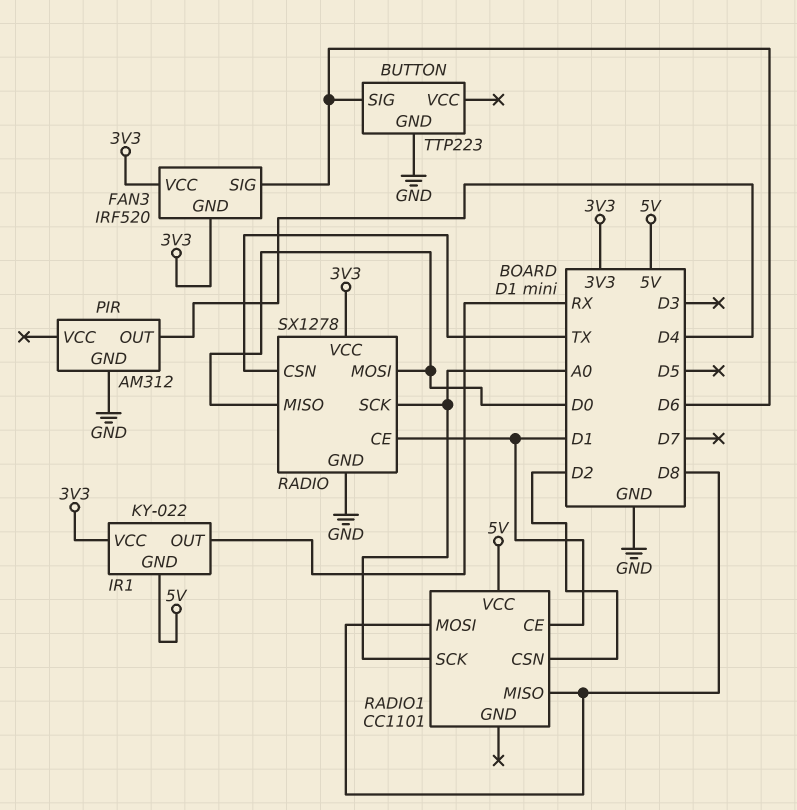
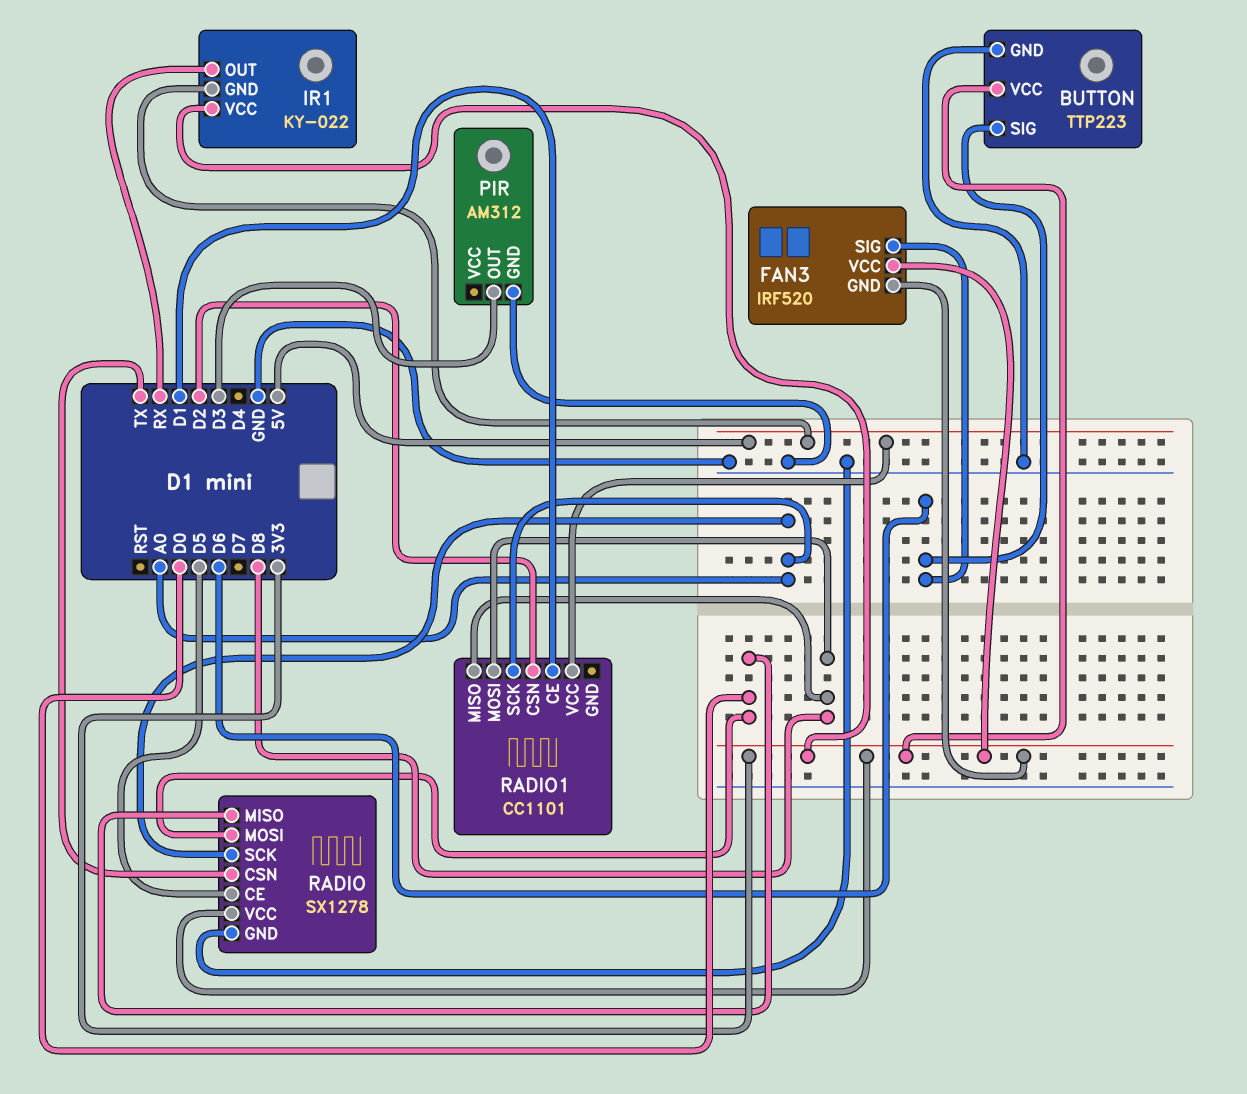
BUTTON pin VCC: none -> 3V3
PIR pin OUT: D4 -> D3
RADIO pin CE: D1 -> D5

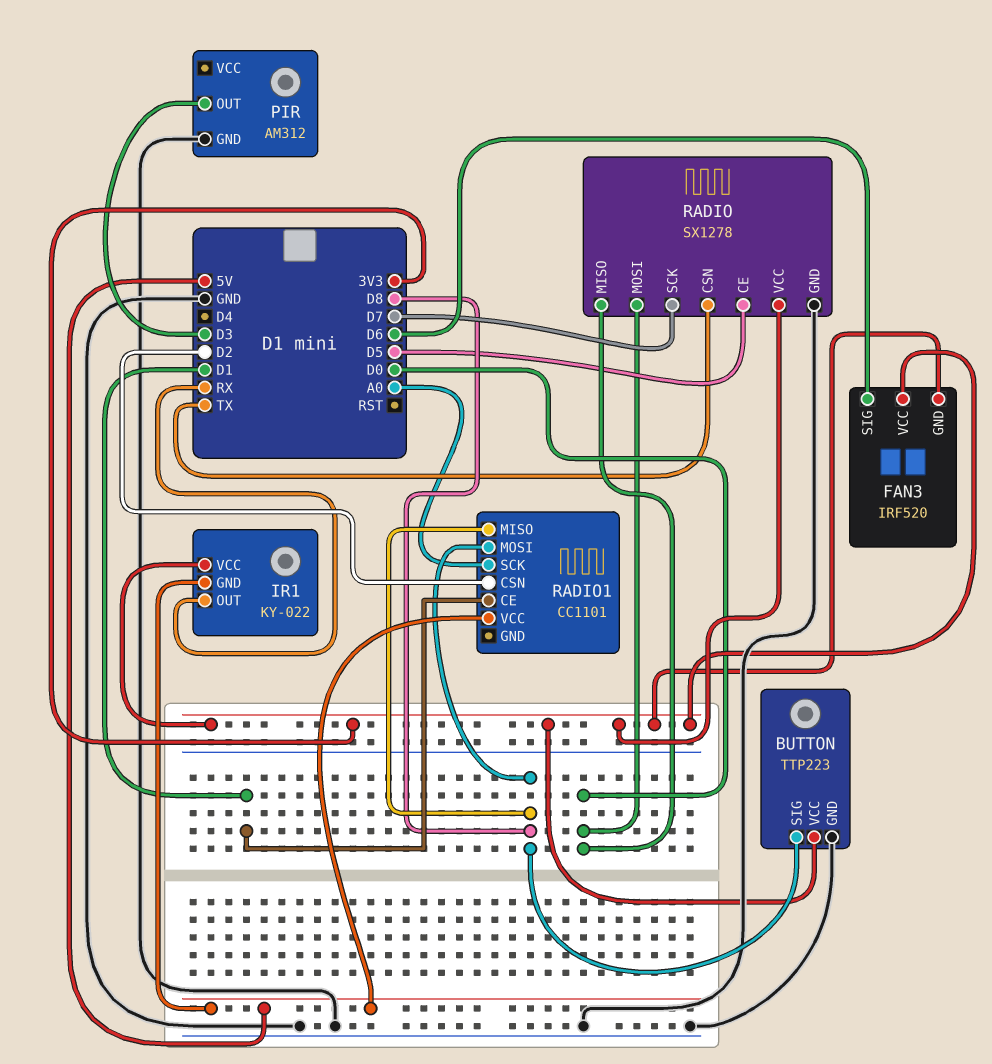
BUTTON pin SIG: D6 -> D8
RADIO pin SCK: A0 -> D7

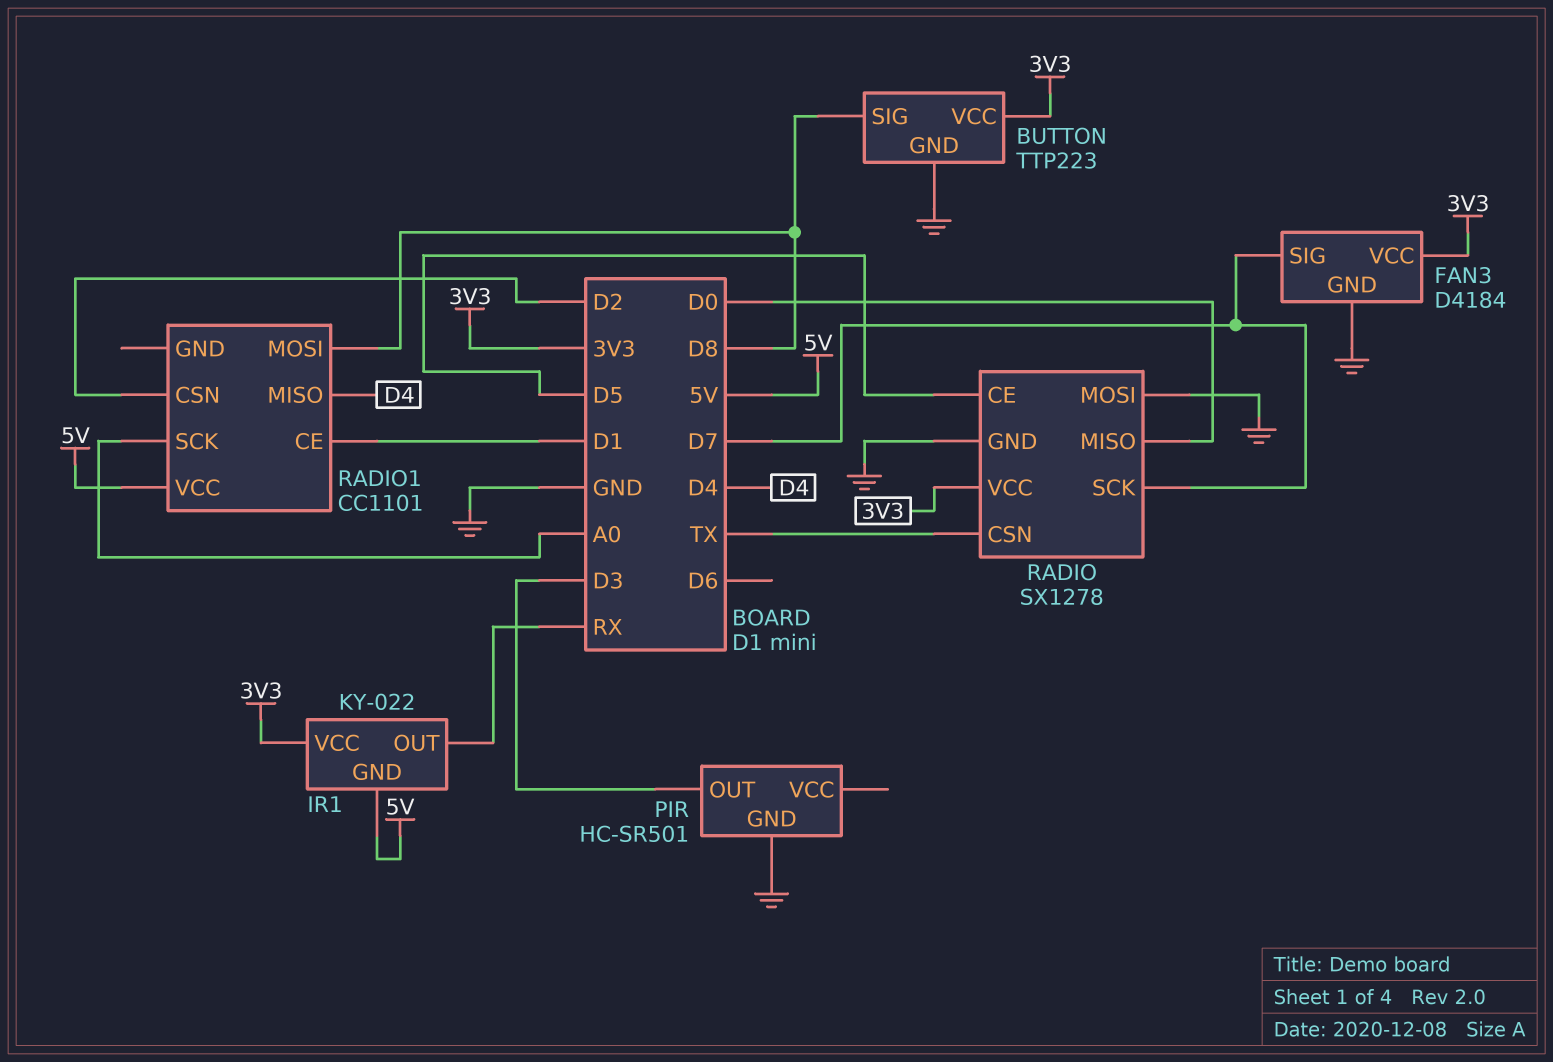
FAN3: IRF520 -> D4184
FAN3 pin GND: 3V3 -> GND
FAN3 pin SIG: D6 -> D7
PIR: AM312 -> HC-SR501
RADIO pin MOSI: D0 -> GND
RADIO1 pin MISO: D8 -> D4

